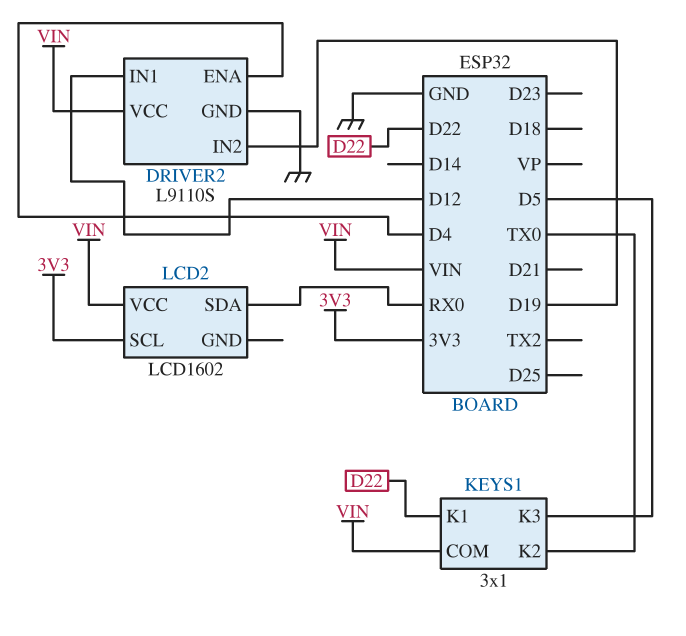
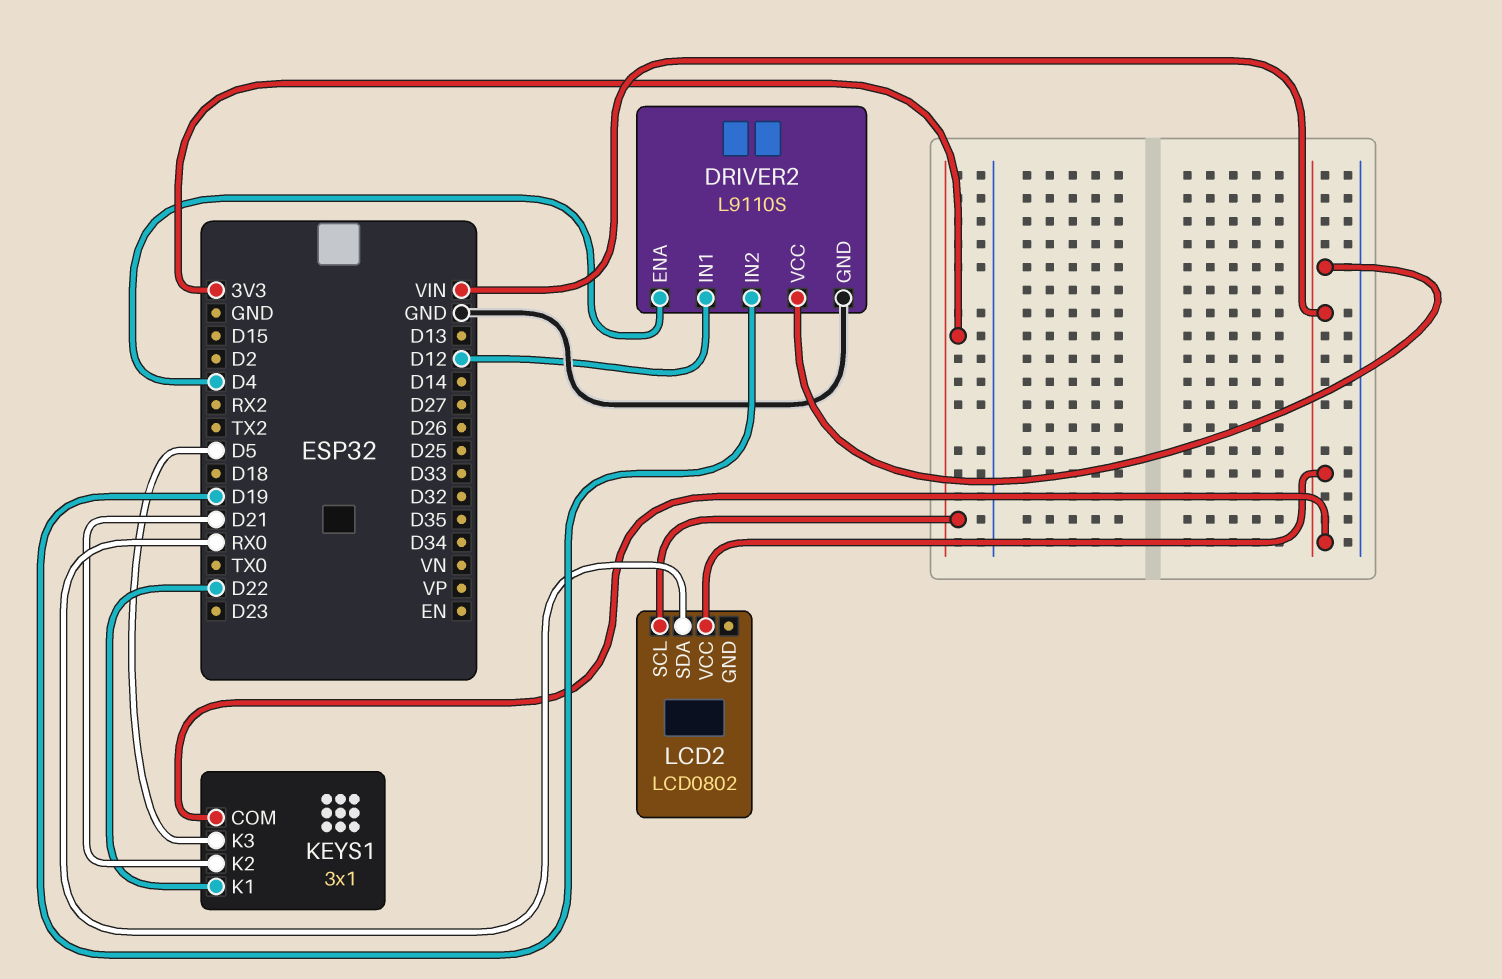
KEYS1 pin K2: TX0 -> D21
LCD2: LCD1602 -> LCD0802

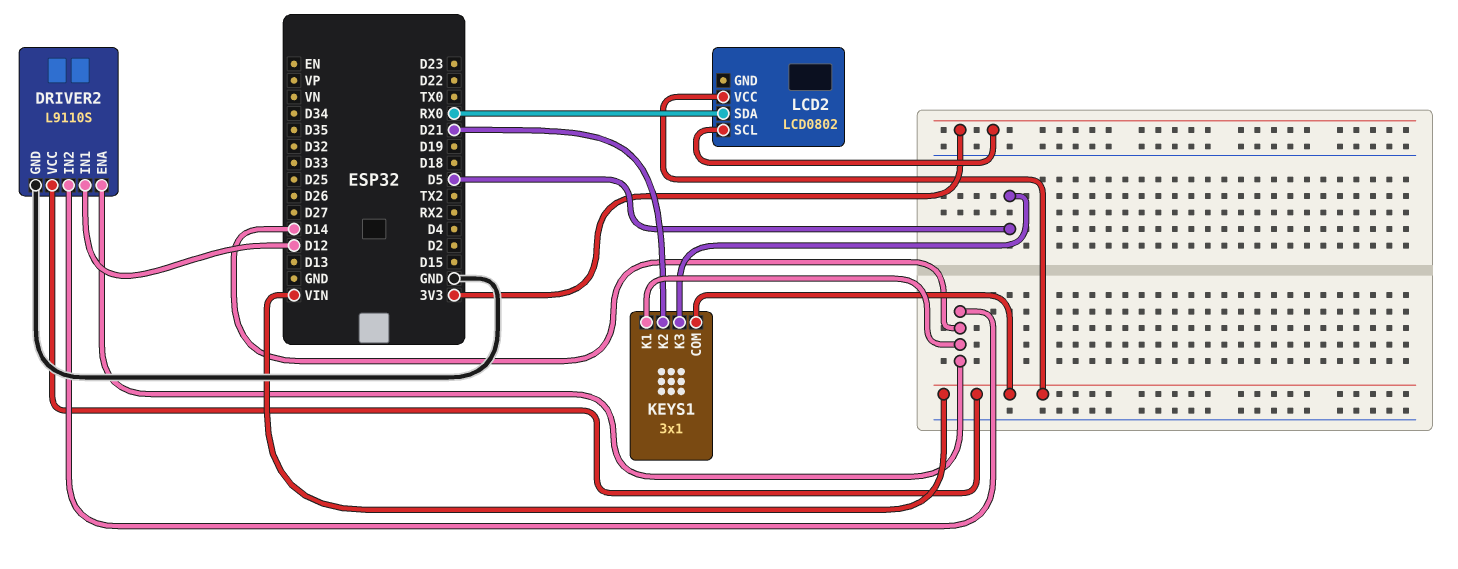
DRIVER2 pin ENA: D4 -> D14
DRIVER2 pin IN2: D19 -> D14
KEYS1 pin K1: D22 -> D14

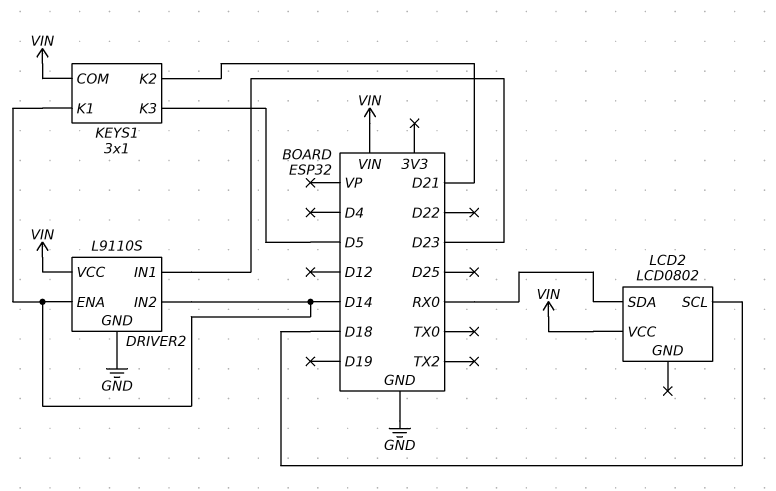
DRIVER2 pin IN1: D12 -> D23
LCD2 pin SCL: 3V3 -> D18

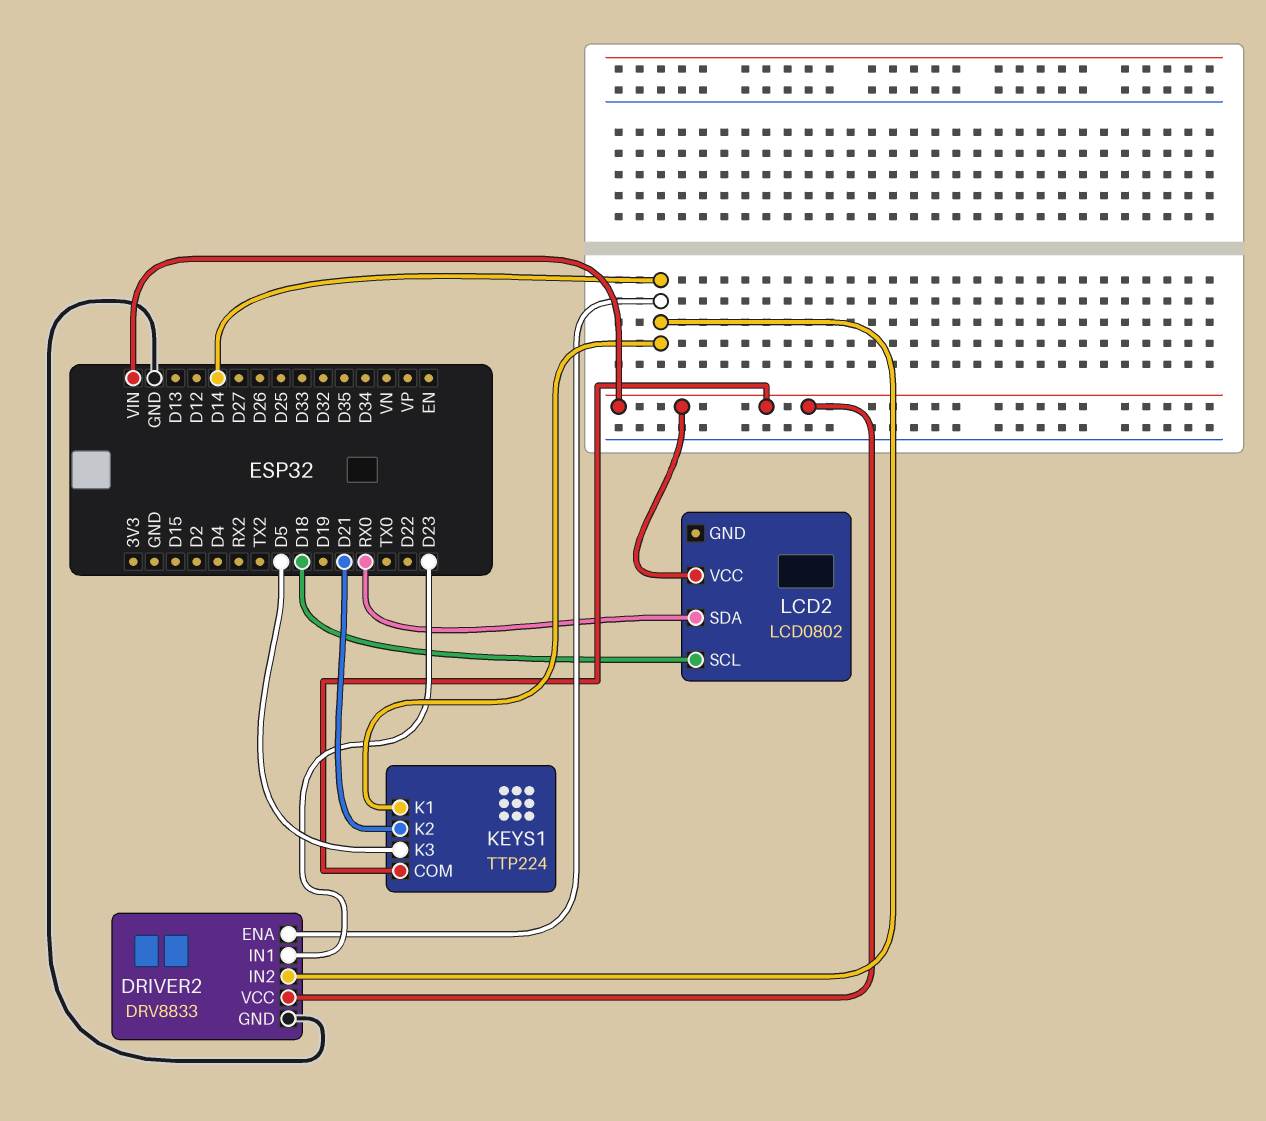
DRIVER2: L9110S -> DRV8833
KEYS1: 3x1 -> TTP224

